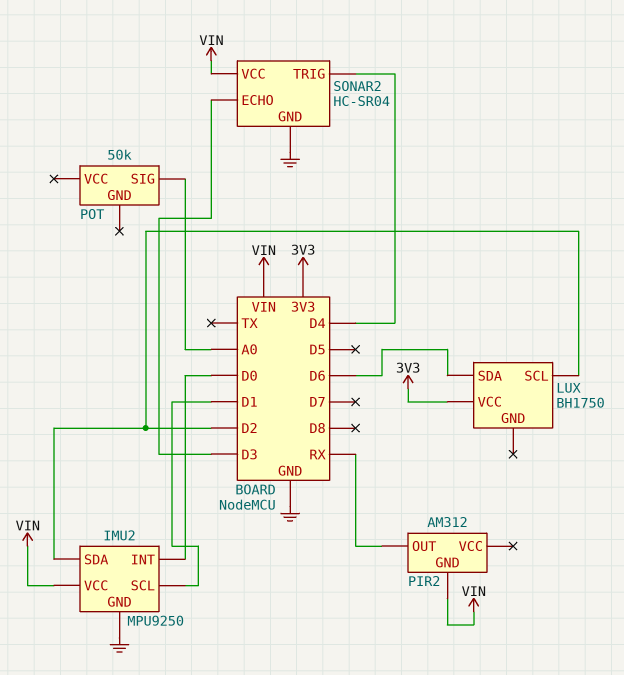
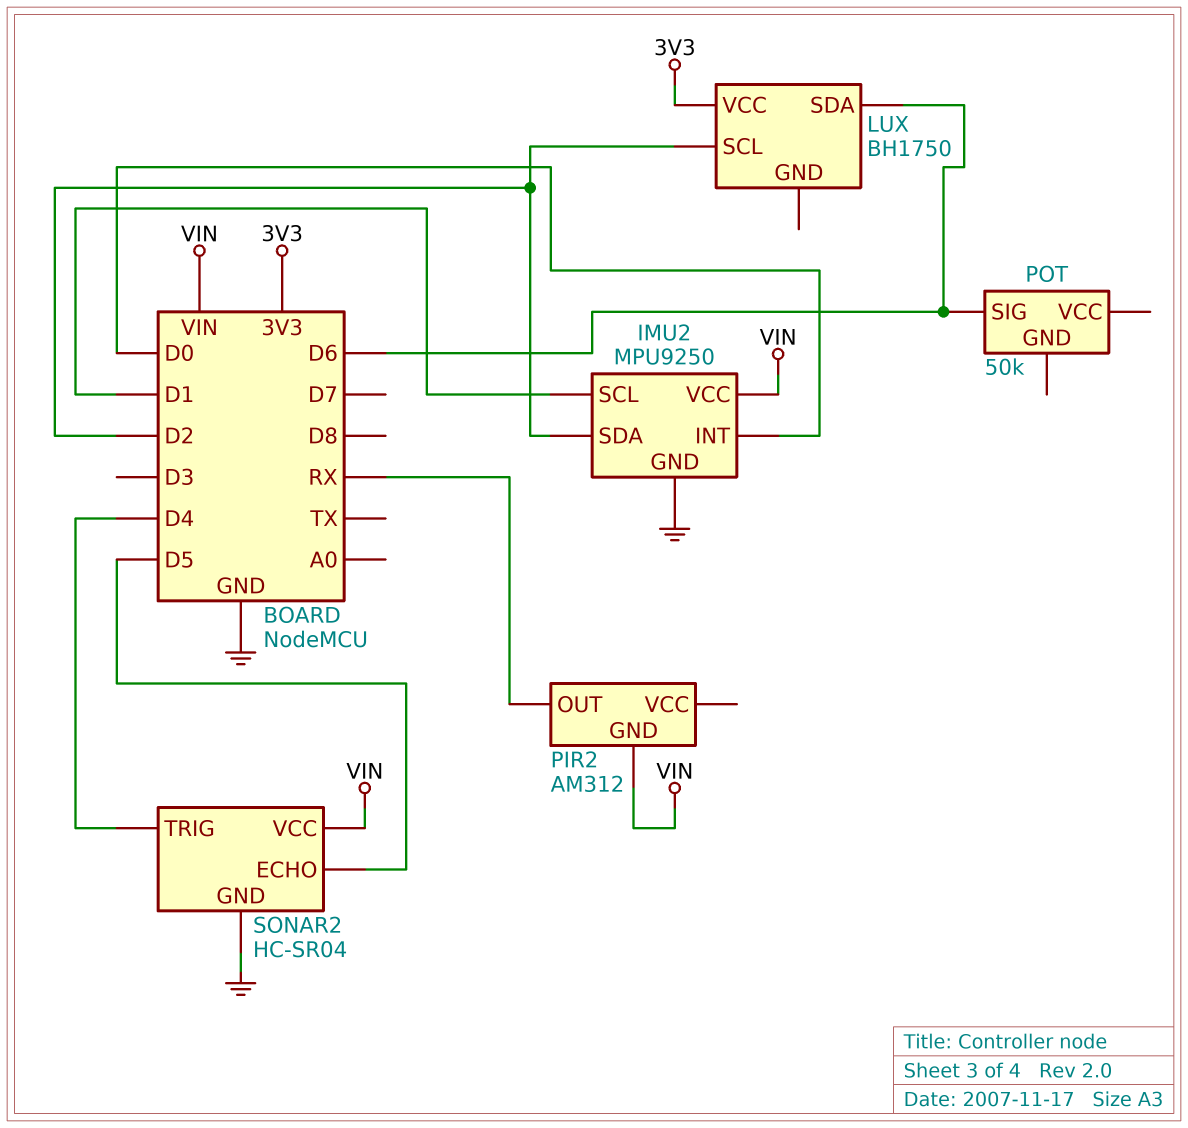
POT pin SIG: A0 -> D6
SONAR2 pin ECHO: D3 -> D5

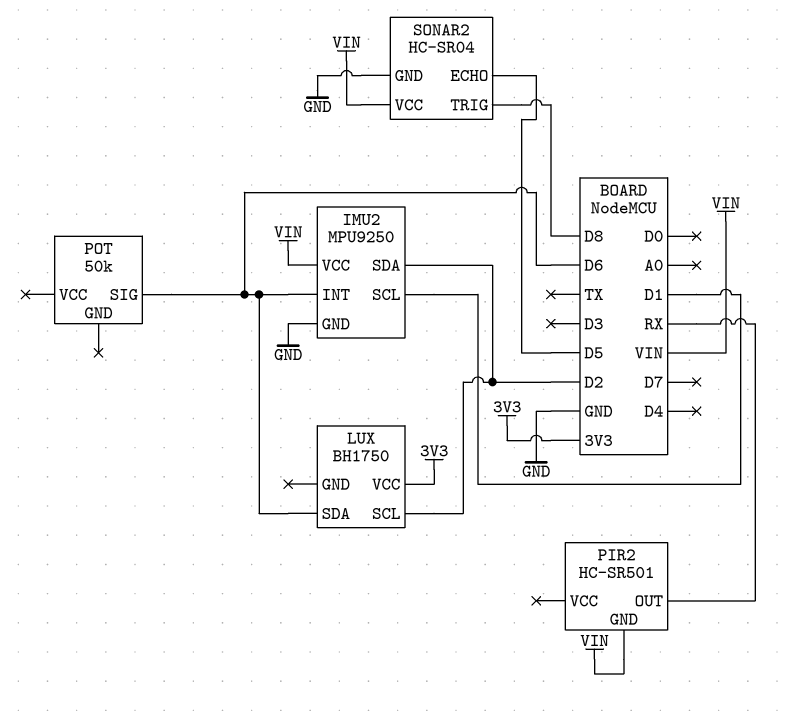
IMU2 pin INT: D0 -> D6
PIR2: AM312 -> HC-SR501
SONAR2 pin TRIG: D4 -> D8

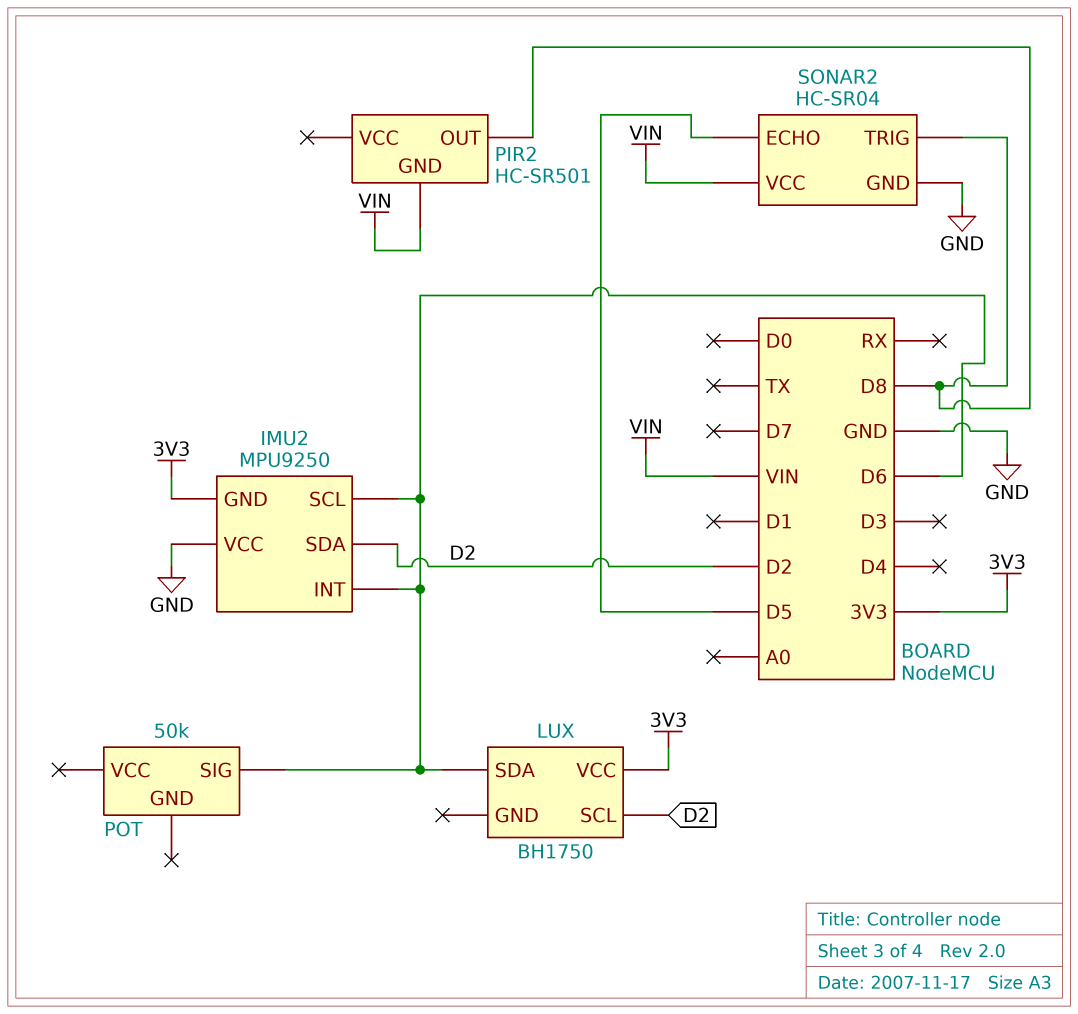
IMU2 pin GND: GND -> 3V3
IMU2 pin SCL: D1 -> D6
IMU2 pin VCC: VIN -> GND
PIR2 pin OUT: RX -> D8

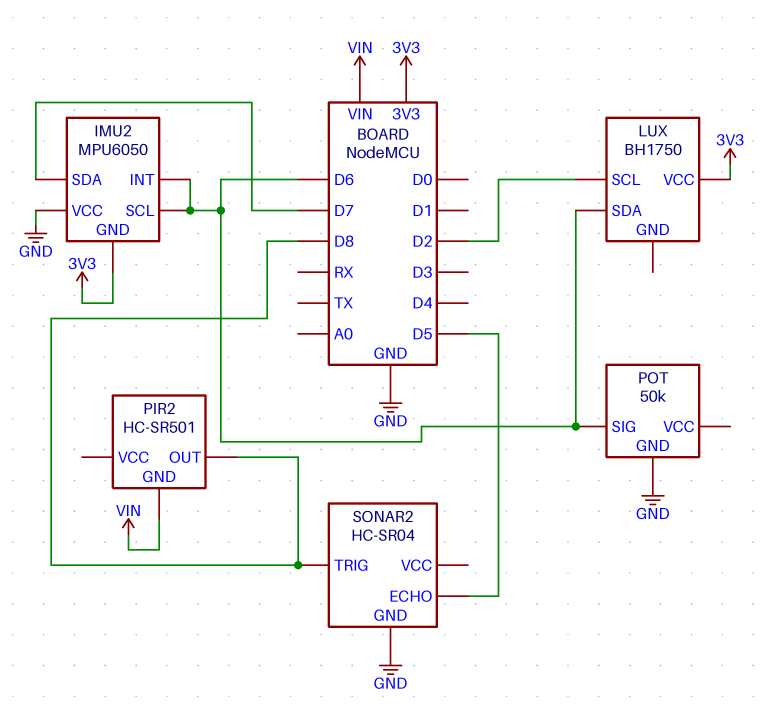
IMU2: MPU9250 -> MPU6050
IMU2 pin SDA: D2 -> D7
POT pin GND: none -> GND
SONAR2 pin VCC: VIN -> none

